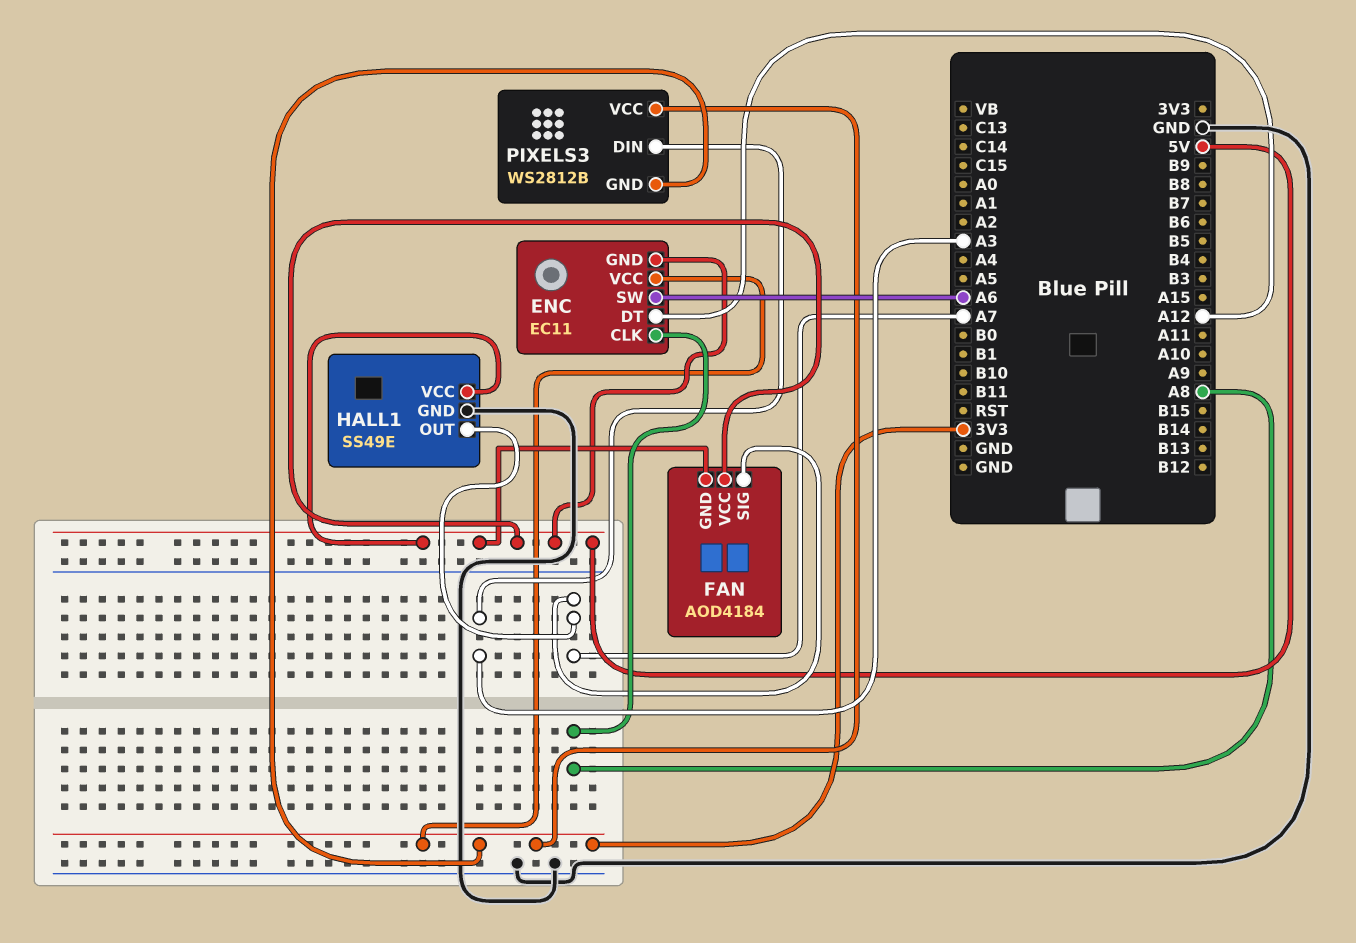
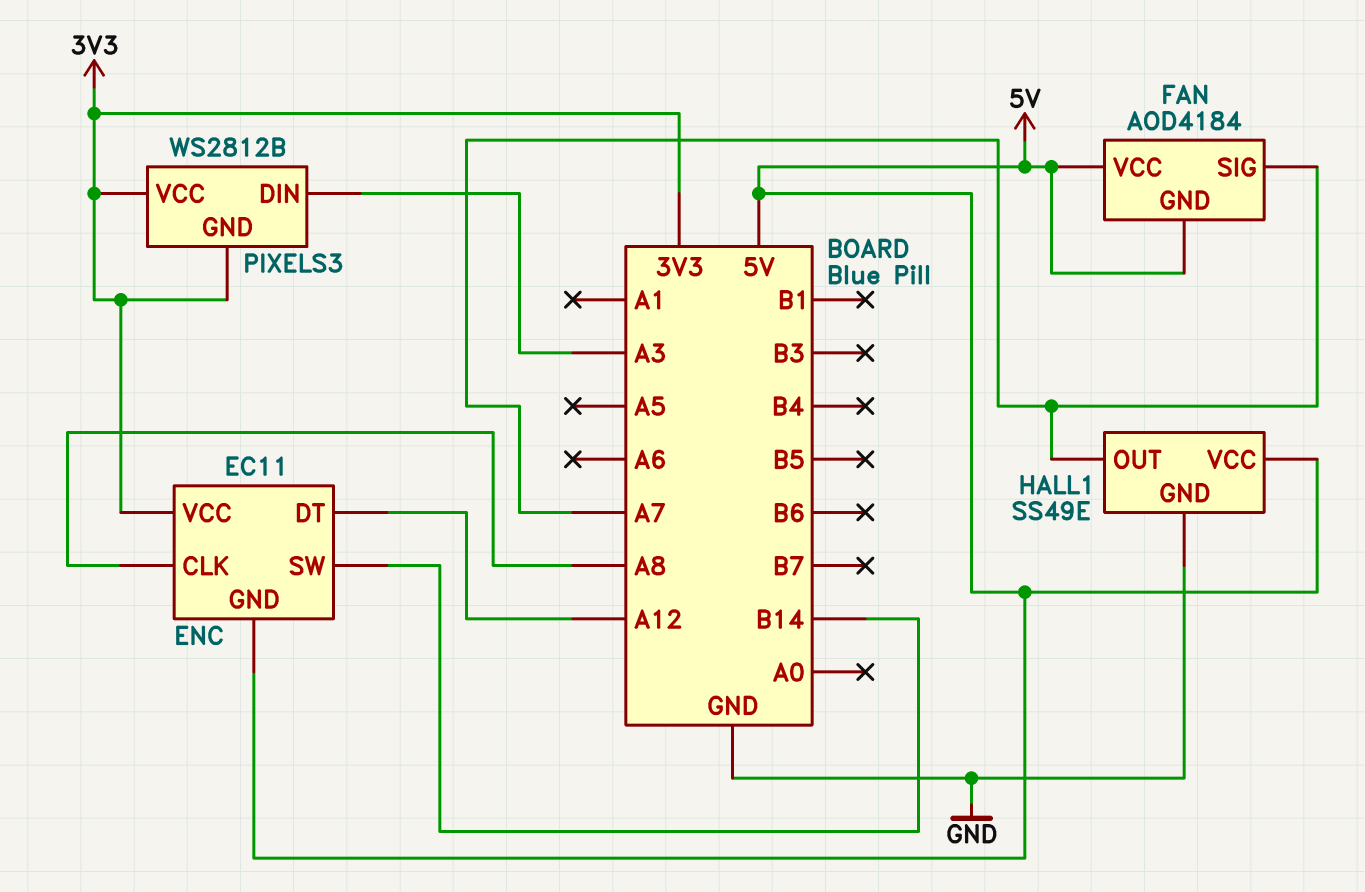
ENC pin SW: A6 -> B14

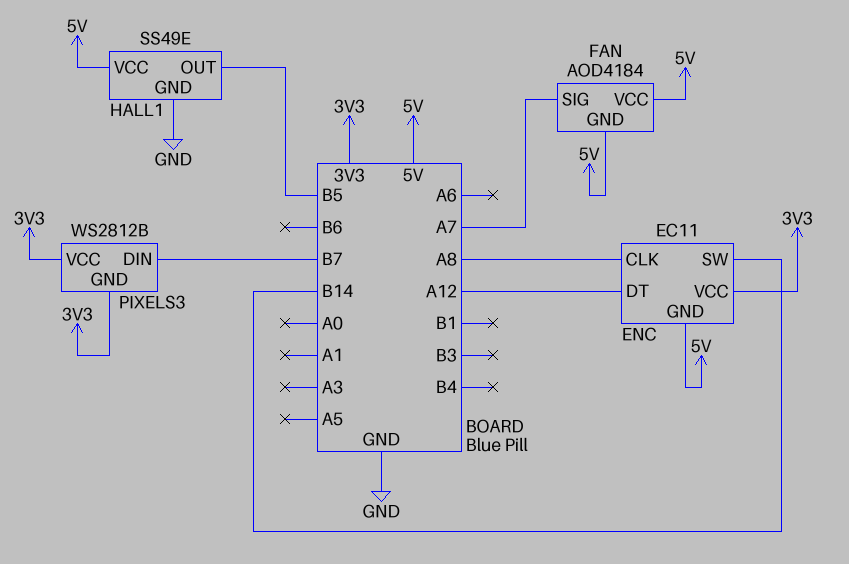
HALL1 pin OUT: A7 -> B5
PIXELS3 pin DIN: A3 -> B7

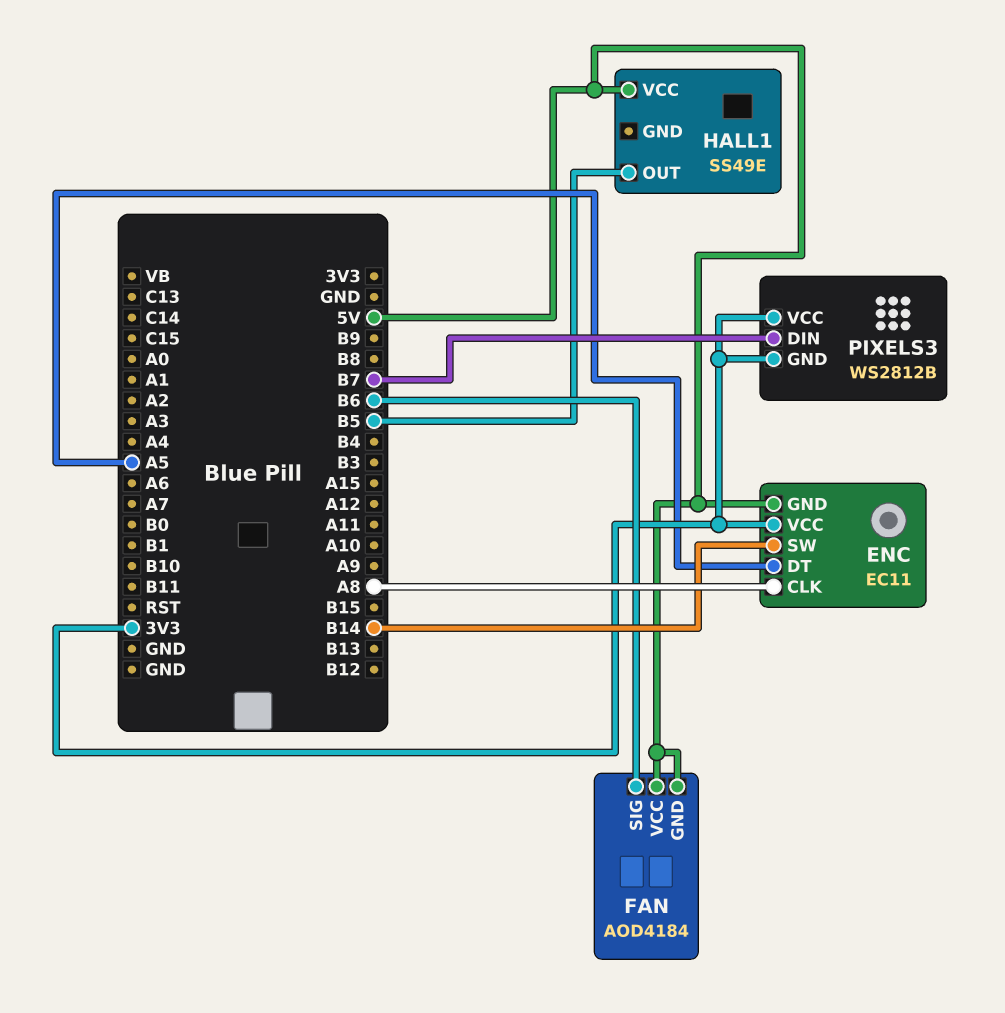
ENC pin DT: A12 -> A5
FAN pin SIG: A7 -> B6
HALL1 pin GND: GND -> none

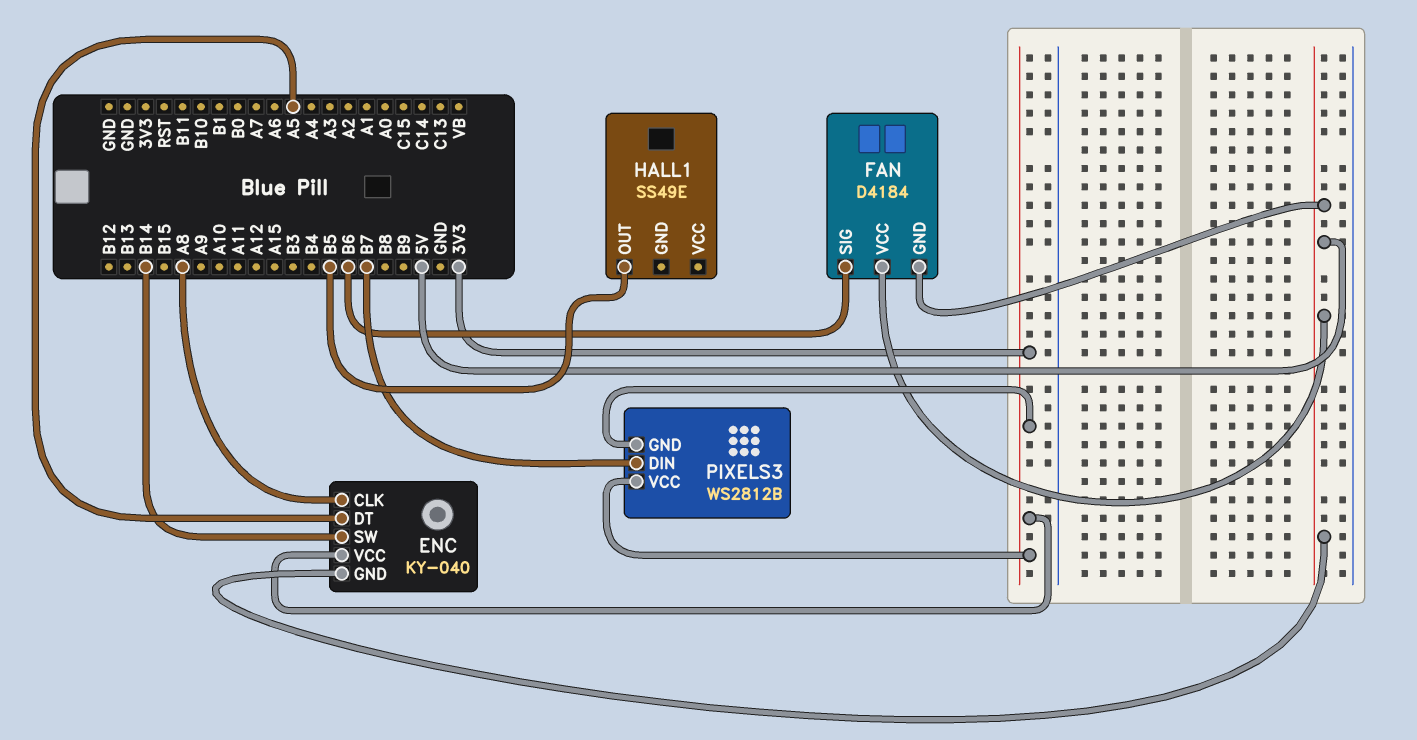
ENC: EC11 -> KY-040
FAN: AOD4184 -> D4184
HALL1 pin VCC: 5V -> none

